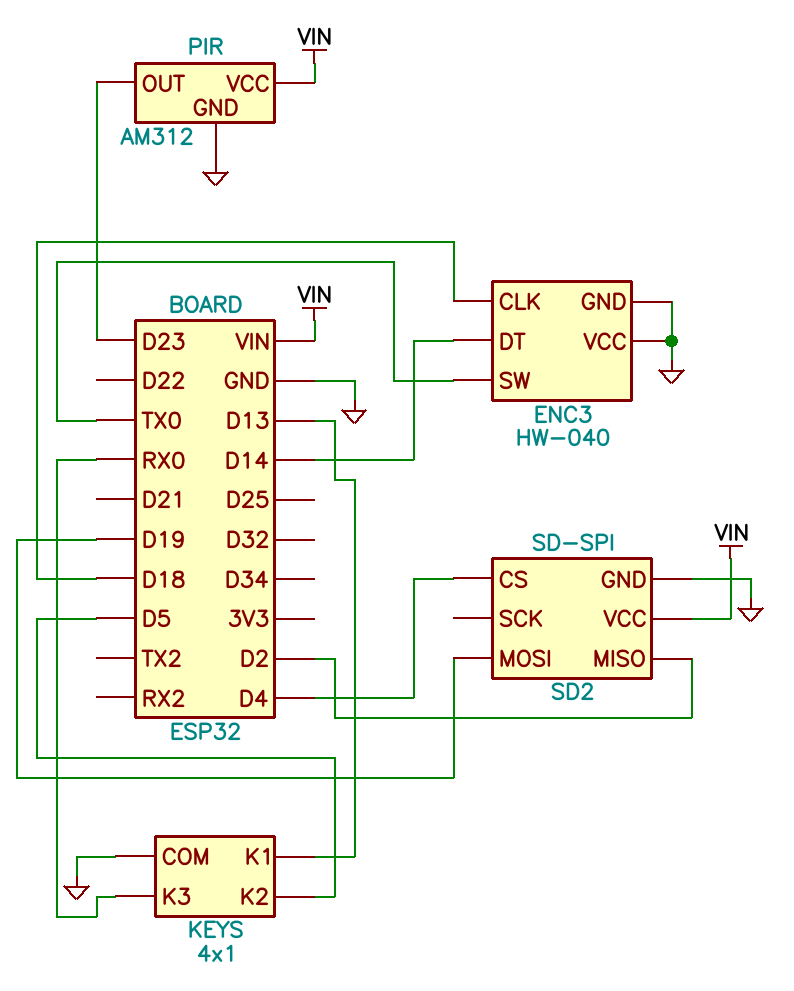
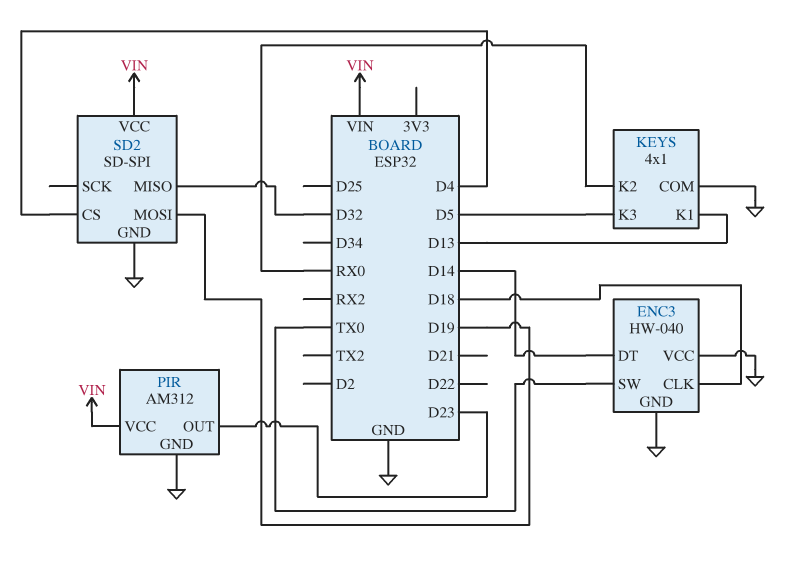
KEYS pin K2: D5 -> RX0
KEYS pin K3: RX0 -> D5
SD2 pin MISO: D2 -> D32

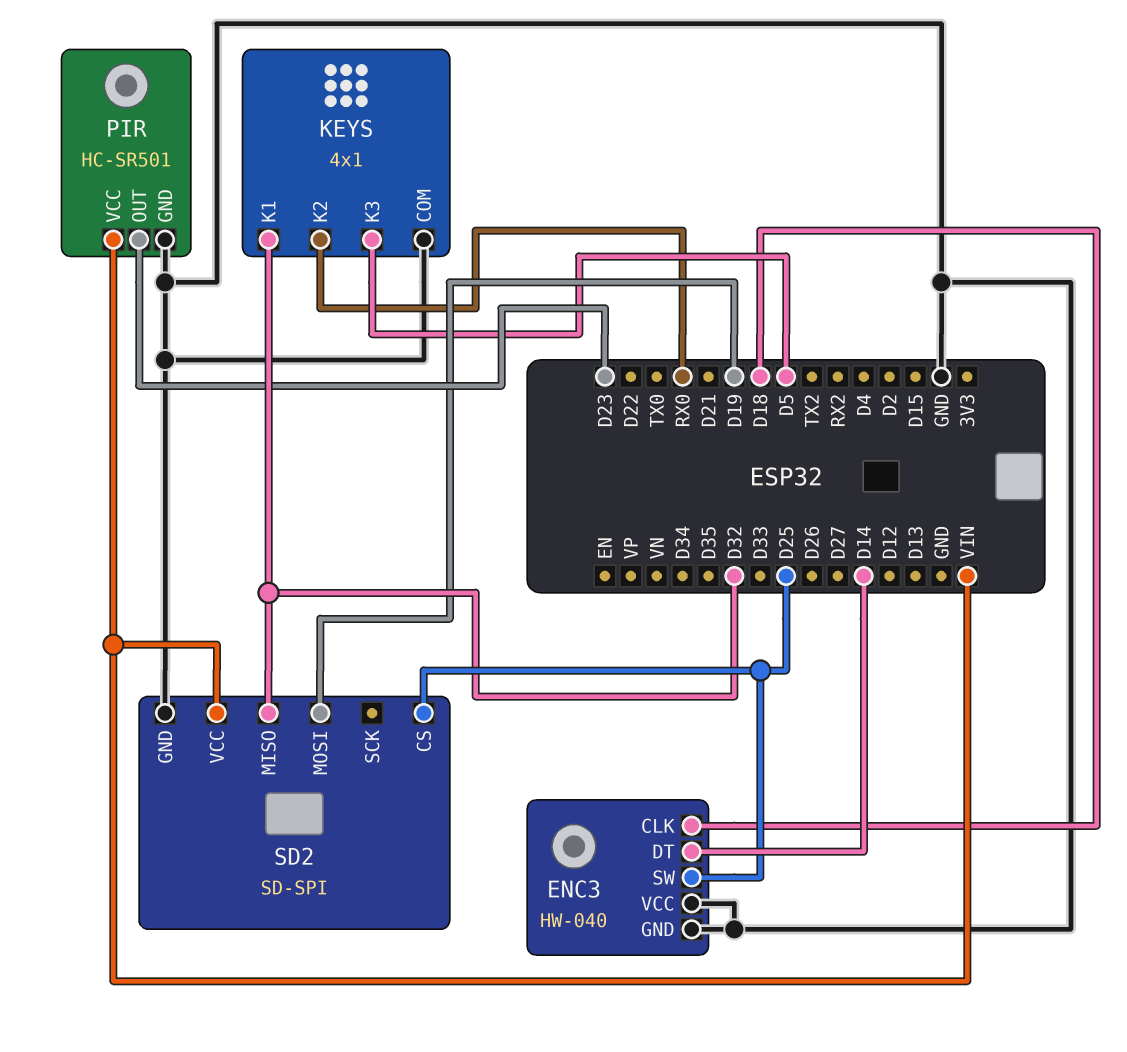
ENC3 pin SW: TX0 -> D25
KEYS pin K1: D13 -> D32
PIR: AM312 -> HC-SR501
SD2 pin CS: D4 -> D25

